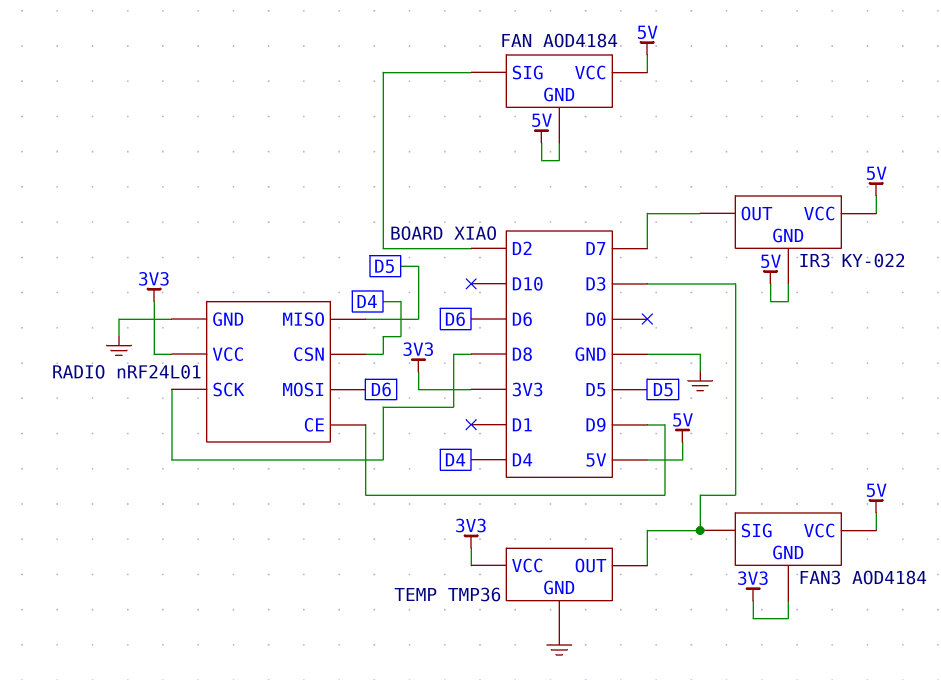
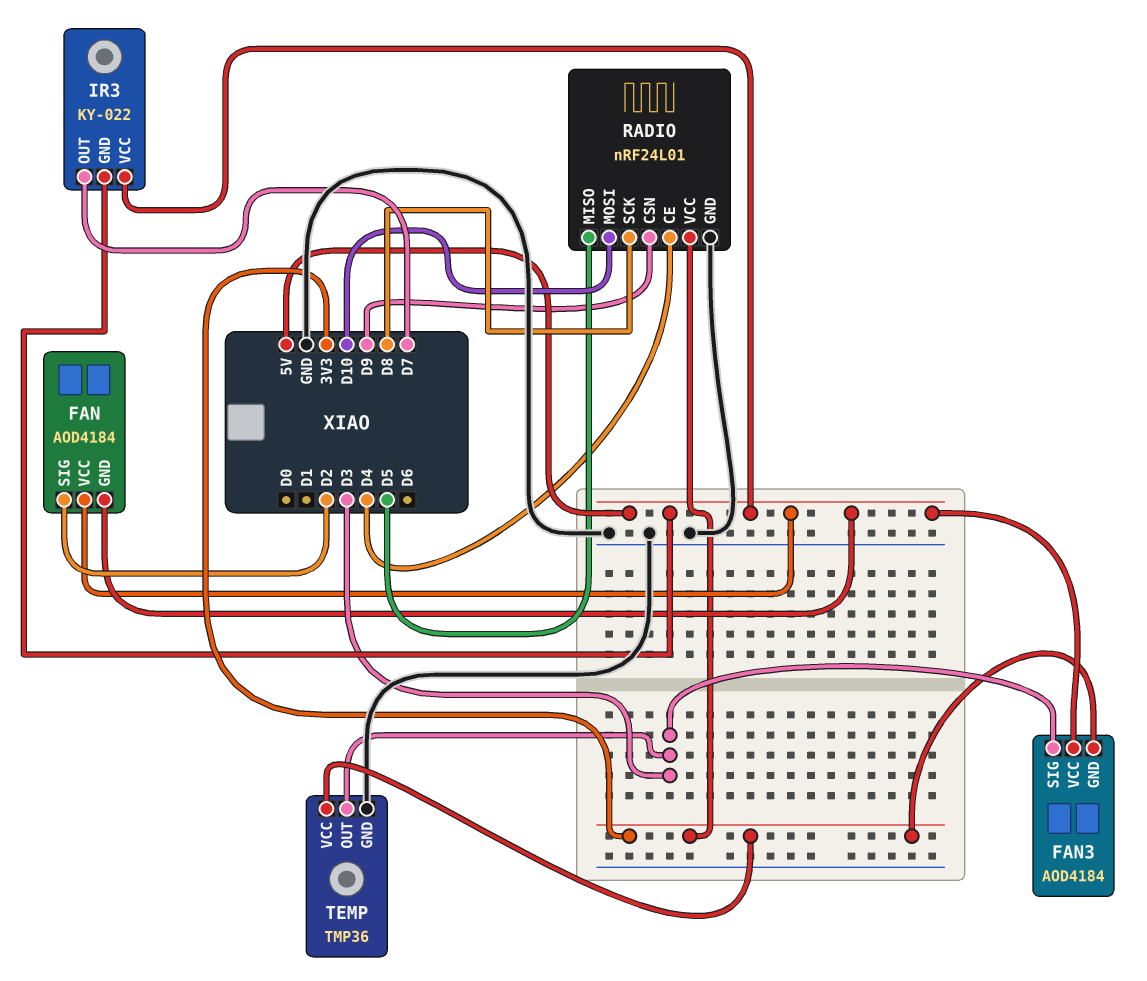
RADIO pin CE: D9 -> D4
RADIO pin CSN: D4 -> D9
RADIO pin MOSI: D6 -> D10

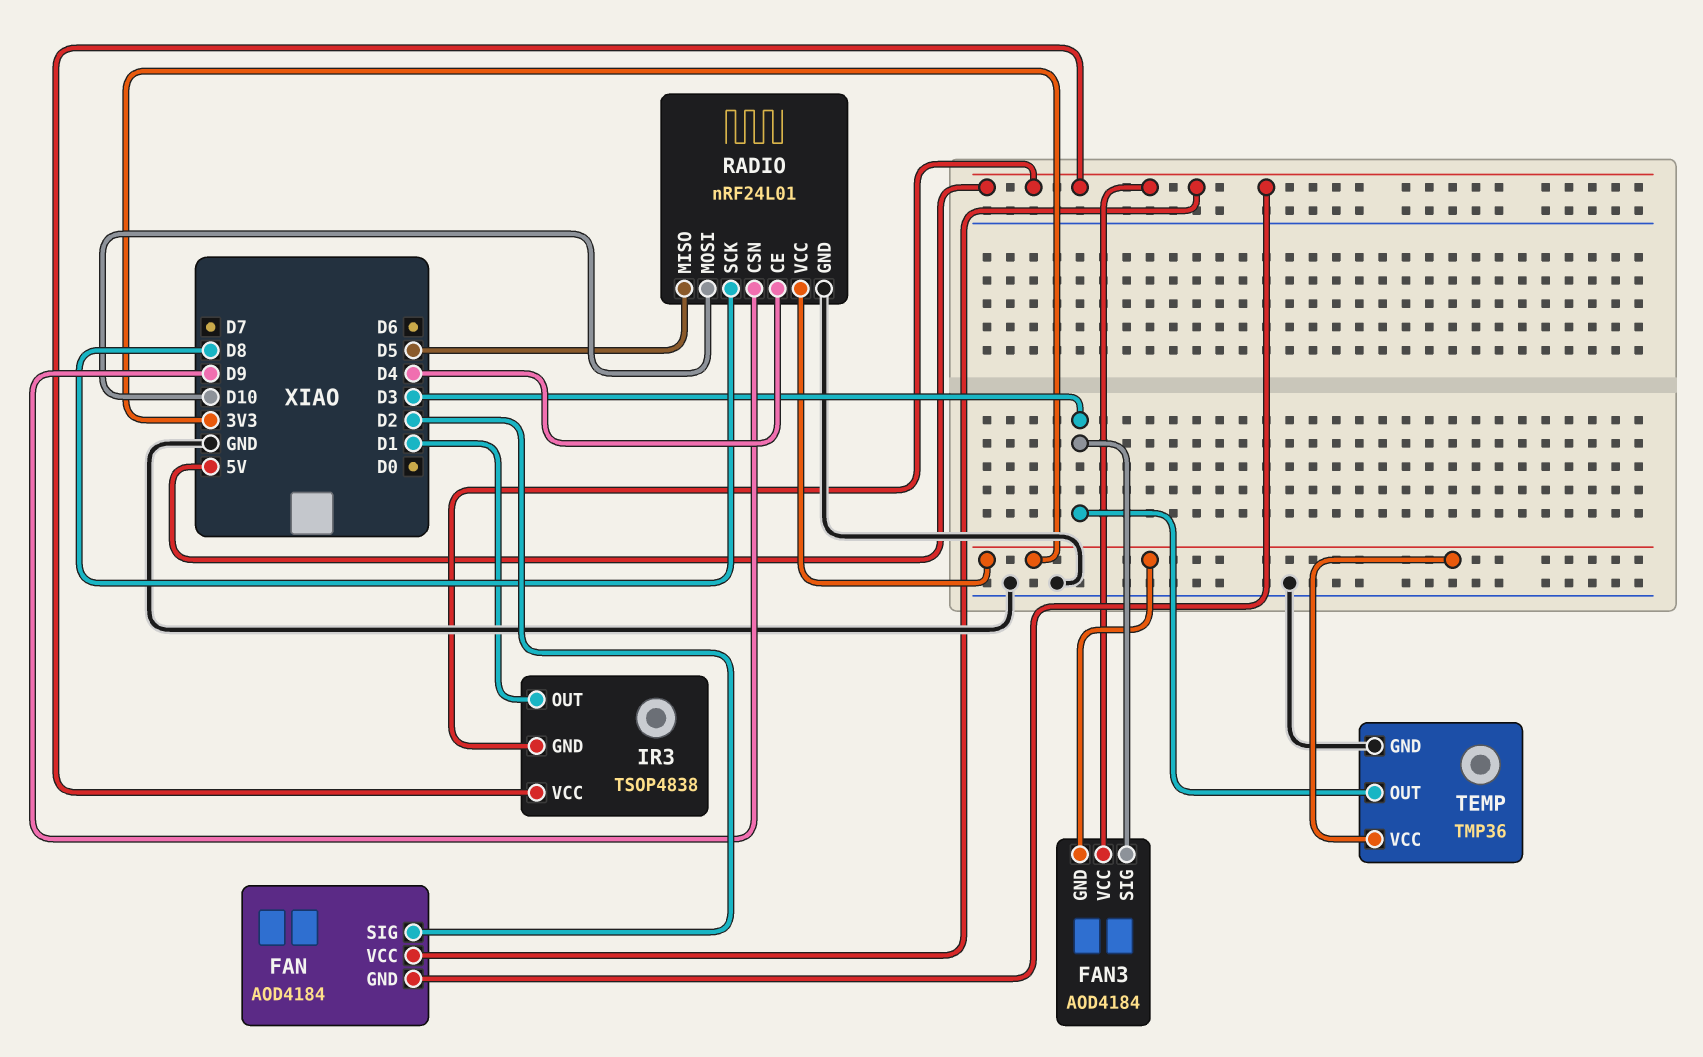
IR3: KY-022 -> TSOP4838
IR3 pin OUT: D7 -> D1

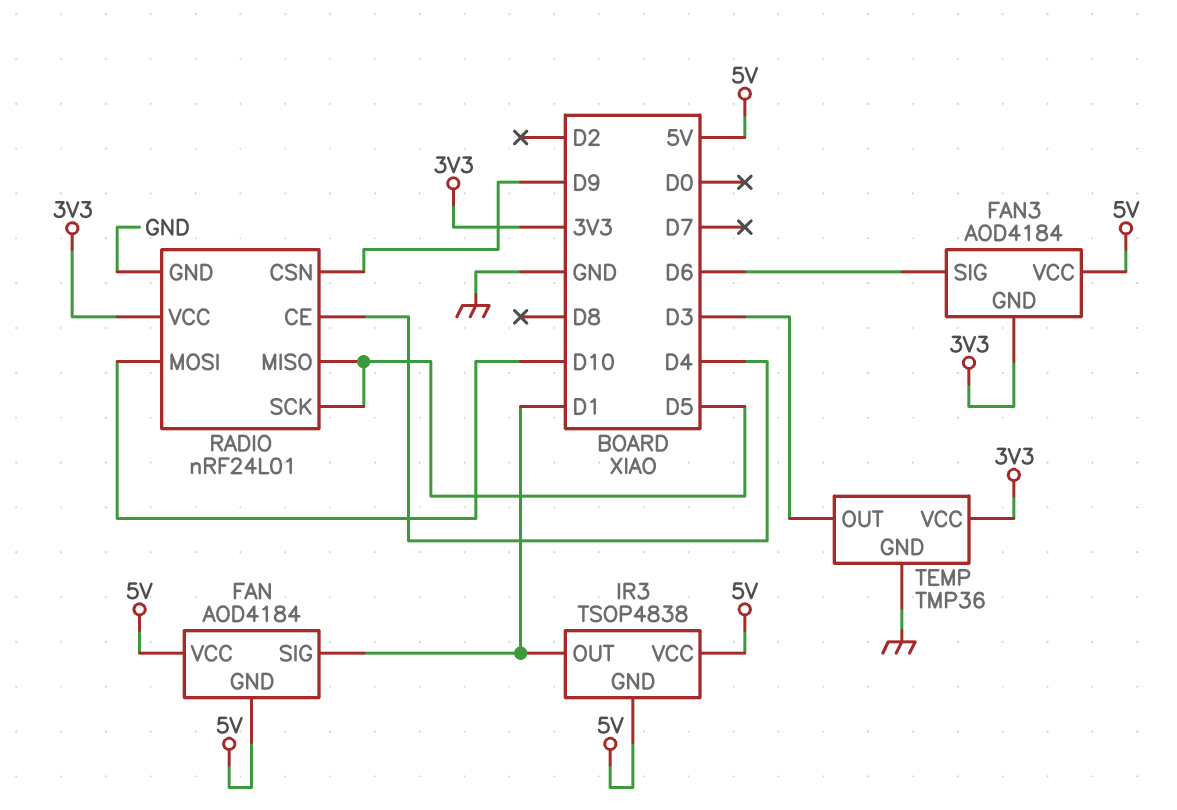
FAN pin SIG: D2 -> D1
FAN3 pin SIG: D3 -> D6
RADIO pin SCK: D8 -> D5

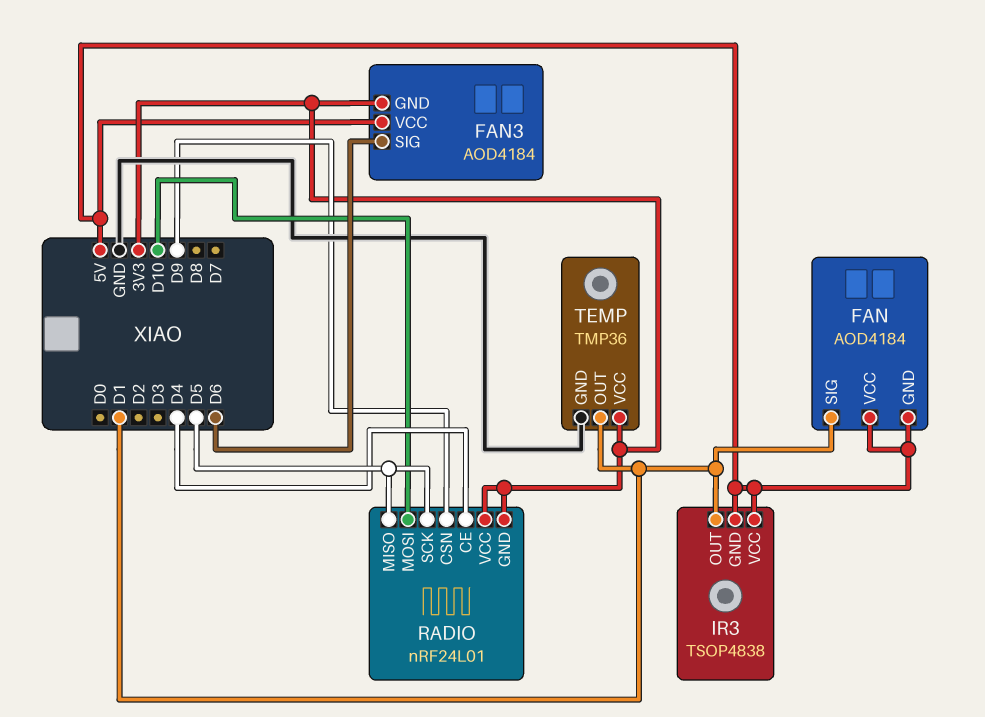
RADIO pin GND: GND -> 3V3
TEMP pin OUT: D3 -> D1

